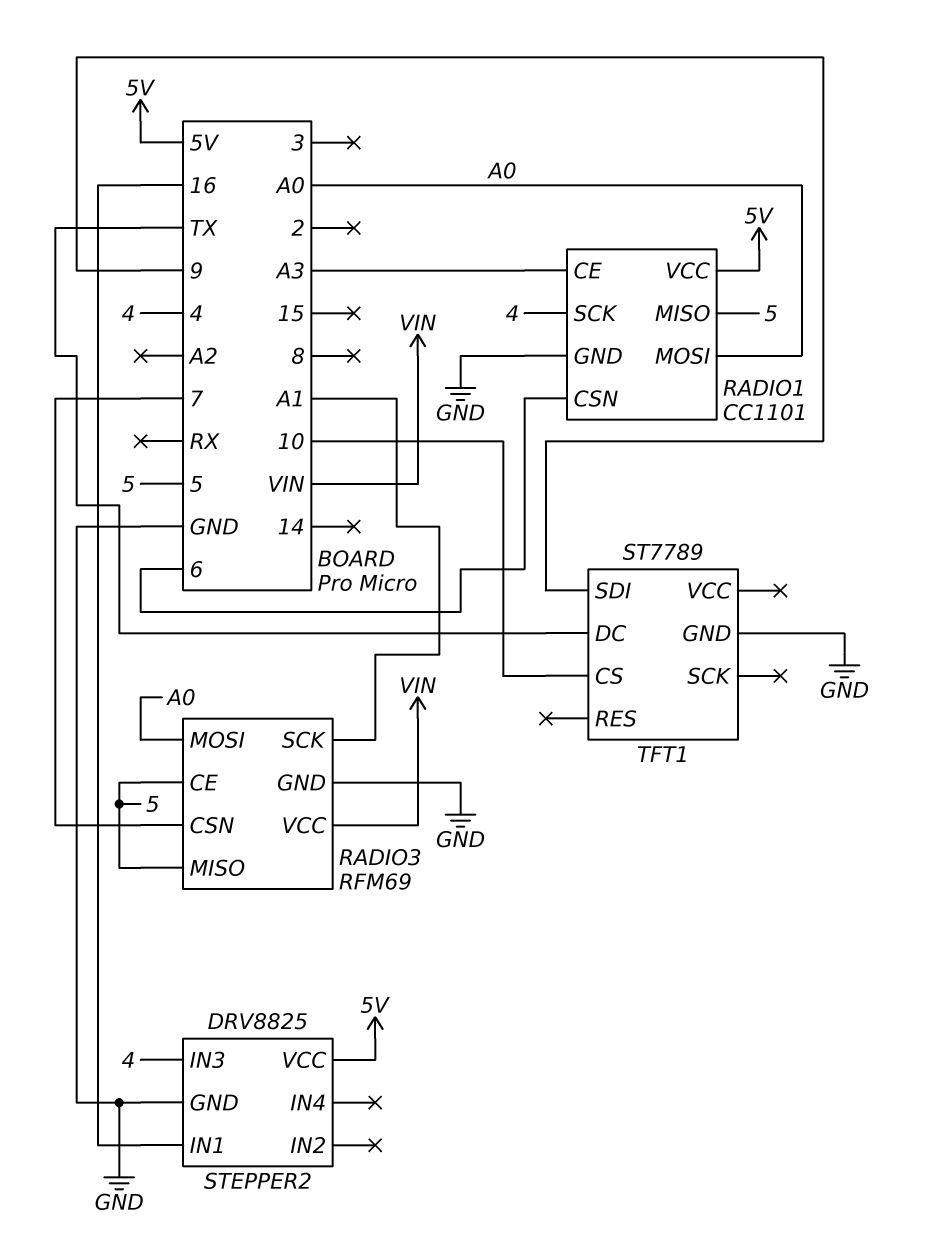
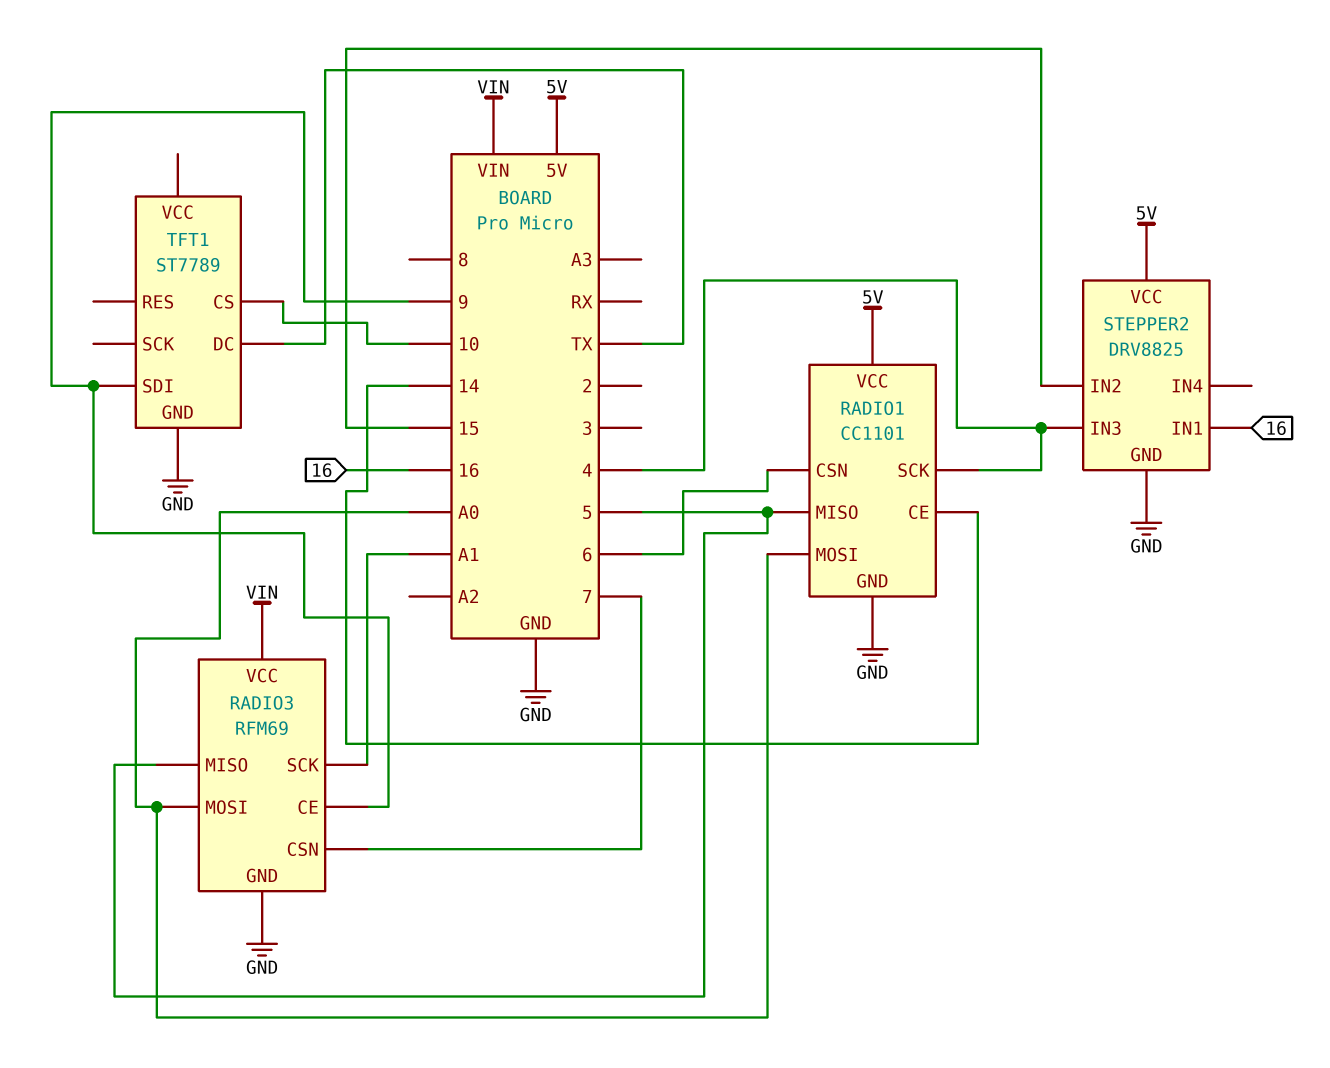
RADIO1 pin CE: A3 -> 14
RADIO3 pin CE: 5 -> 9
STEPPER2 pin IN2: none -> 15

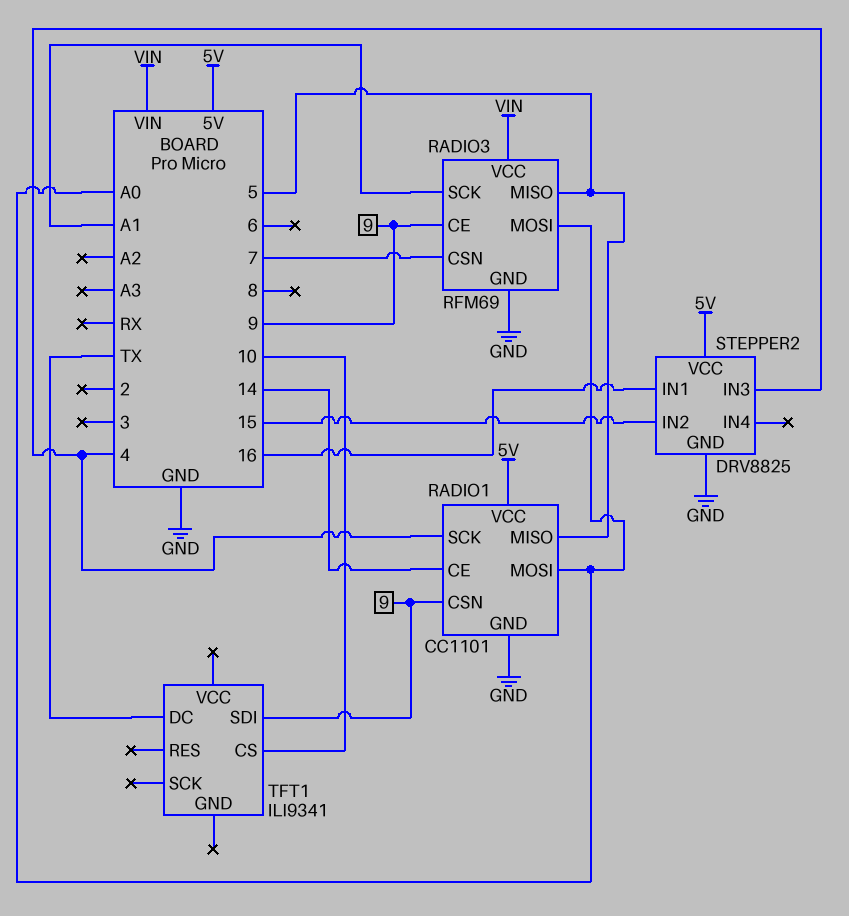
RADIO1 pin CSN: 6 -> 9
TFT1: ST7789 -> ILI9341
TFT1 pin GND: GND -> none

